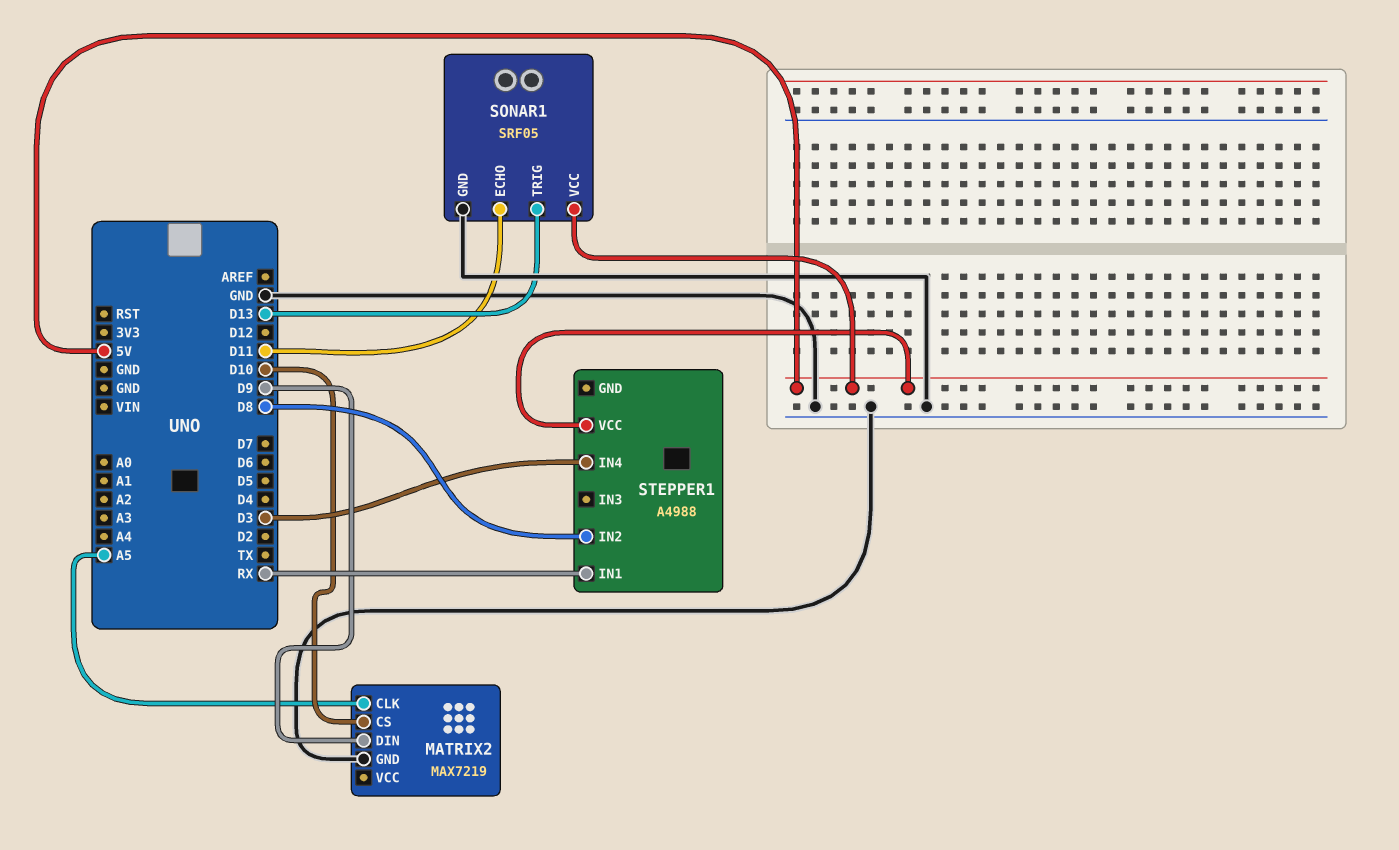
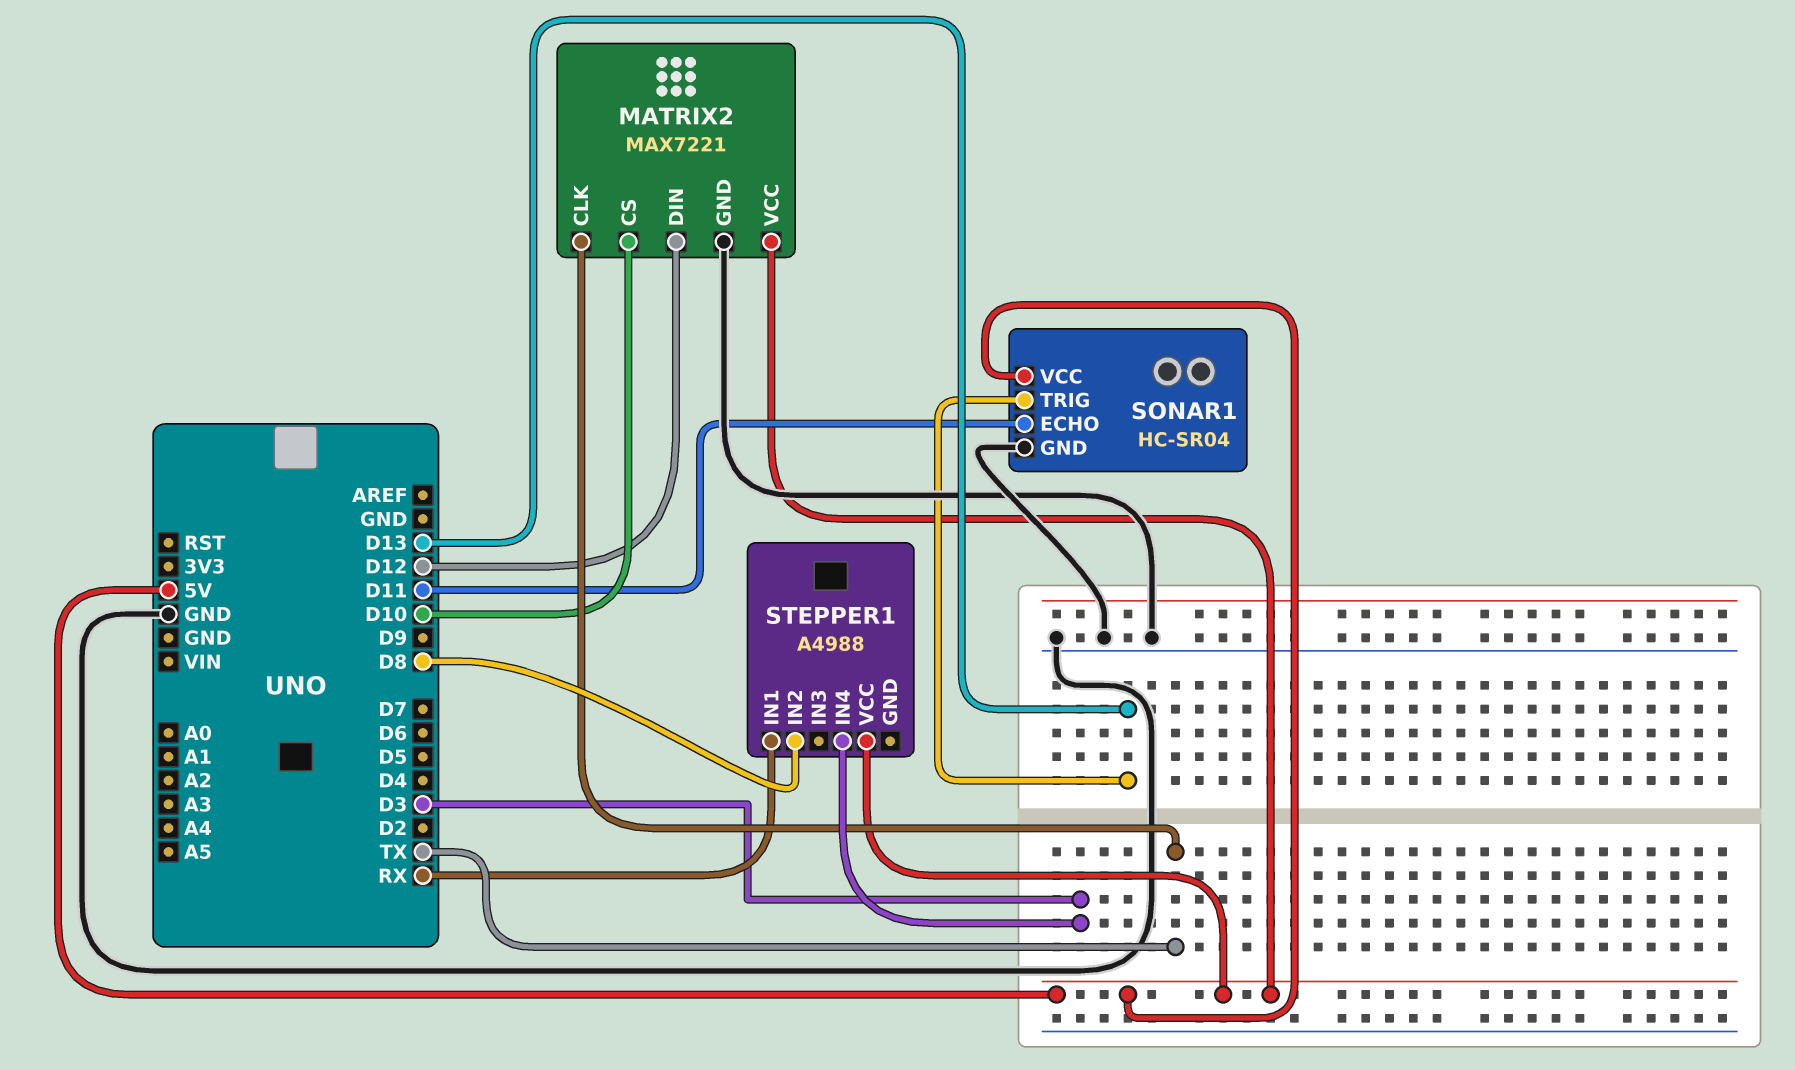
MATRIX2: MAX7219 -> MAX7221
MATRIX2 pin CLK: A5 -> TX
MATRIX2 pin DIN: D9 -> D12
MATRIX2 pin VCC: none -> 5V
SONAR1: SRF05 -> HC-SR04

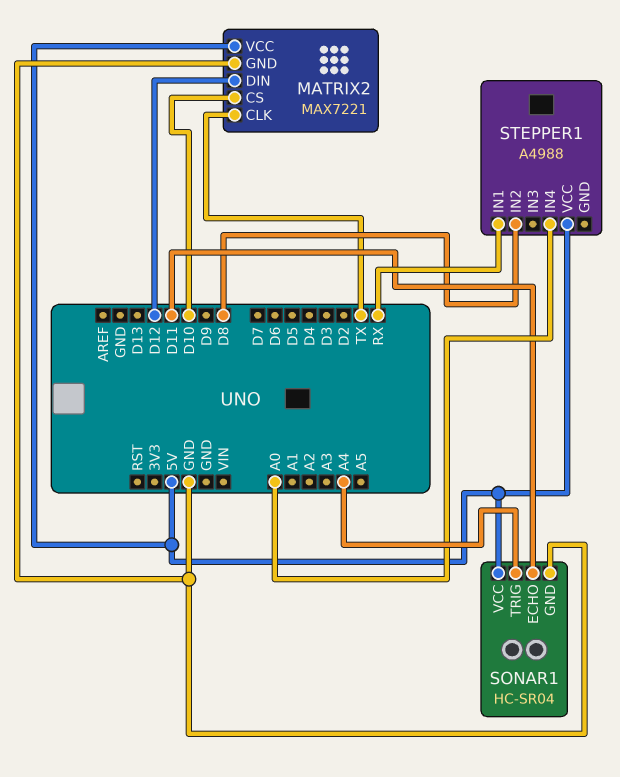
SONAR1 pin TRIG: D13 -> A4
STEPPER1 pin IN4: D3 -> A0

